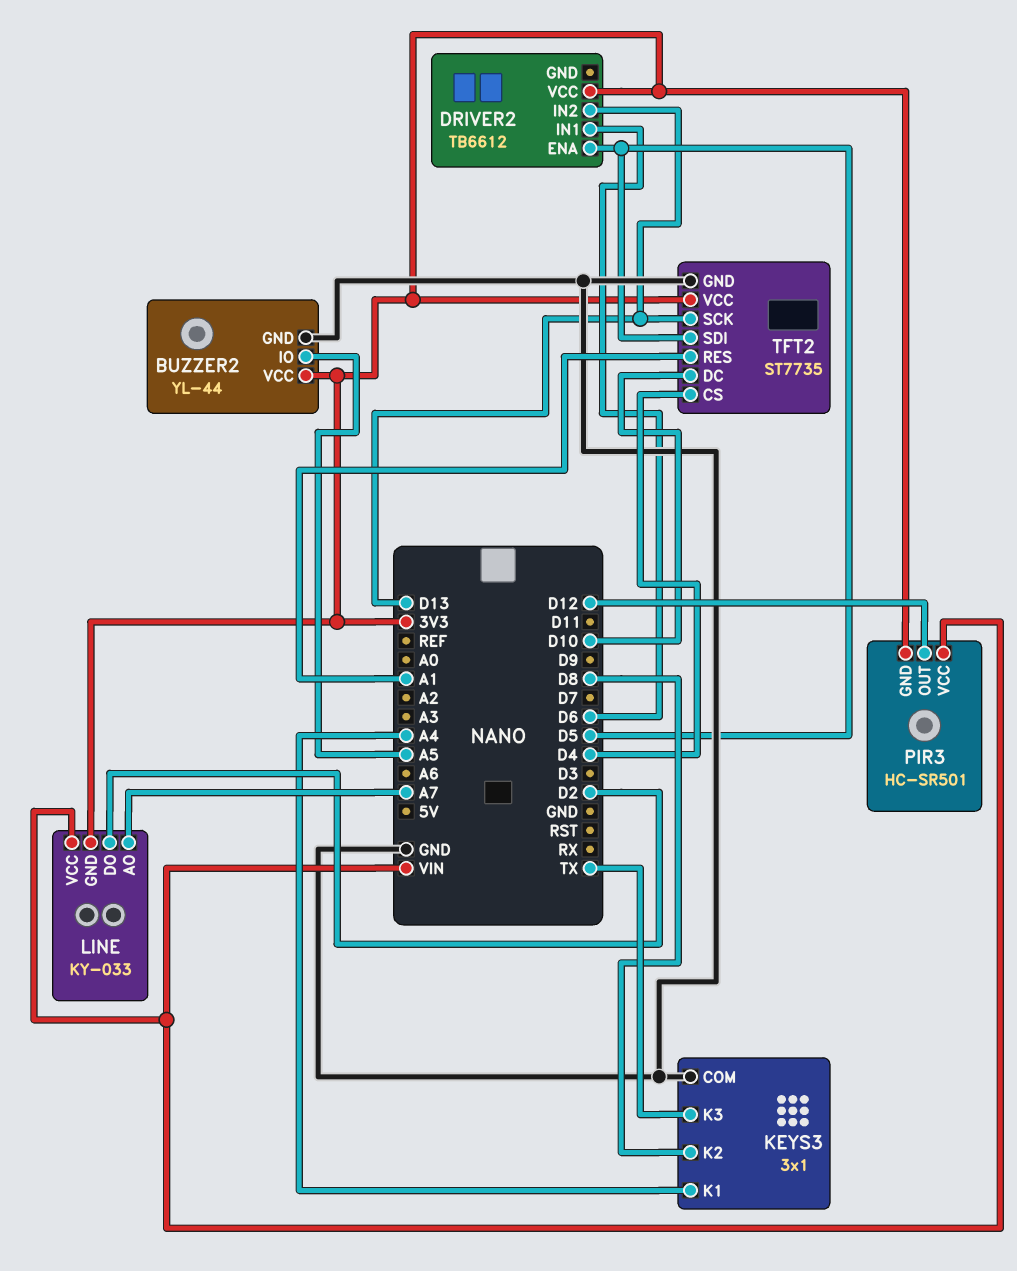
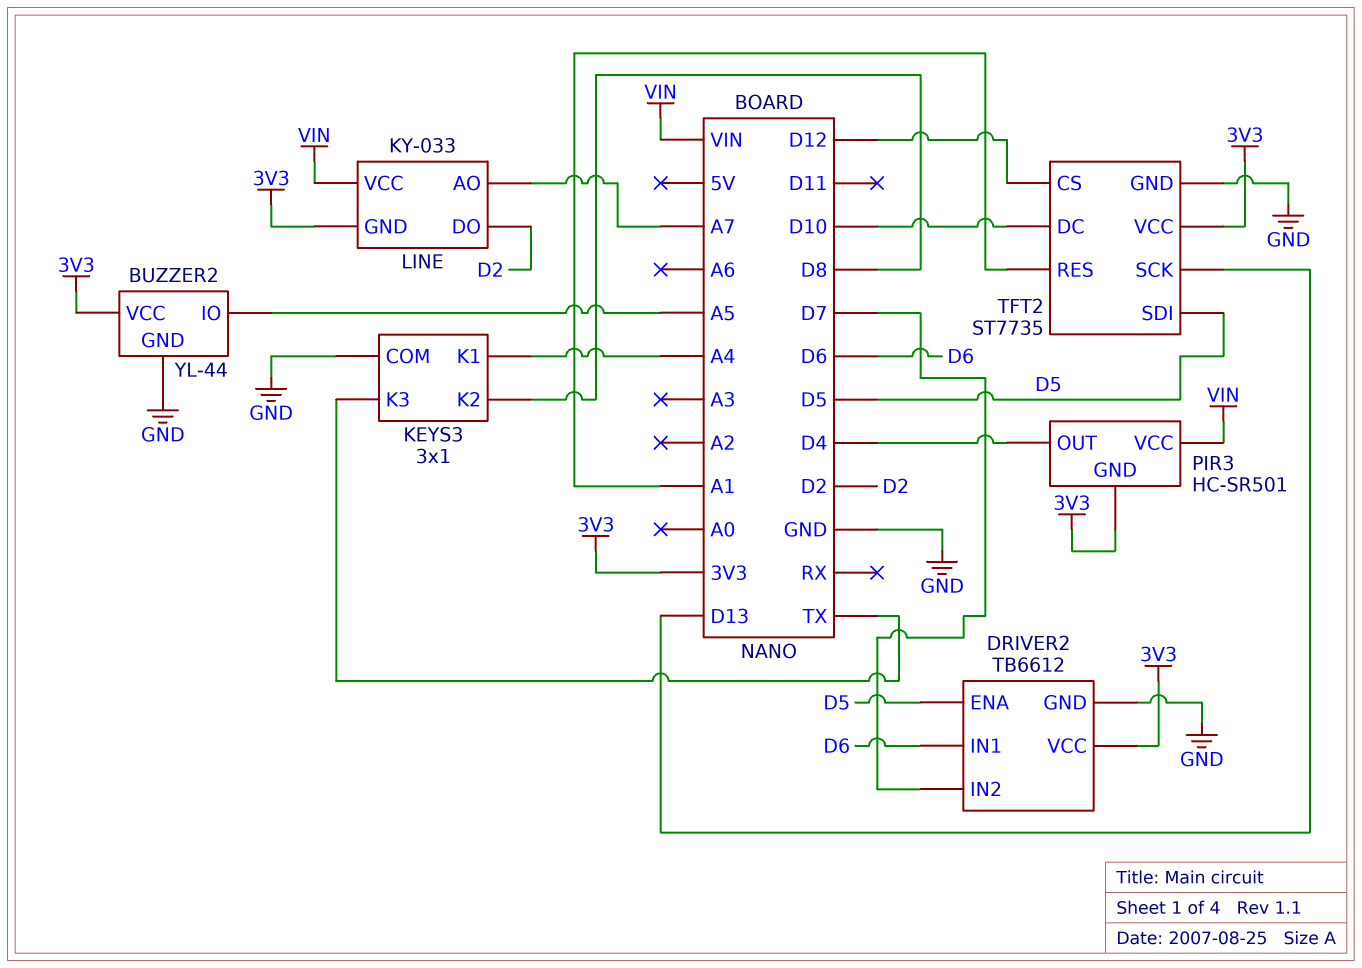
DRIVER2 pin GND: none -> GND
DRIVER2 pin IN2: D13 -> D7
PIR3 pin OUT: D12 -> D4
TFT2 pin CS: D4 -> D12

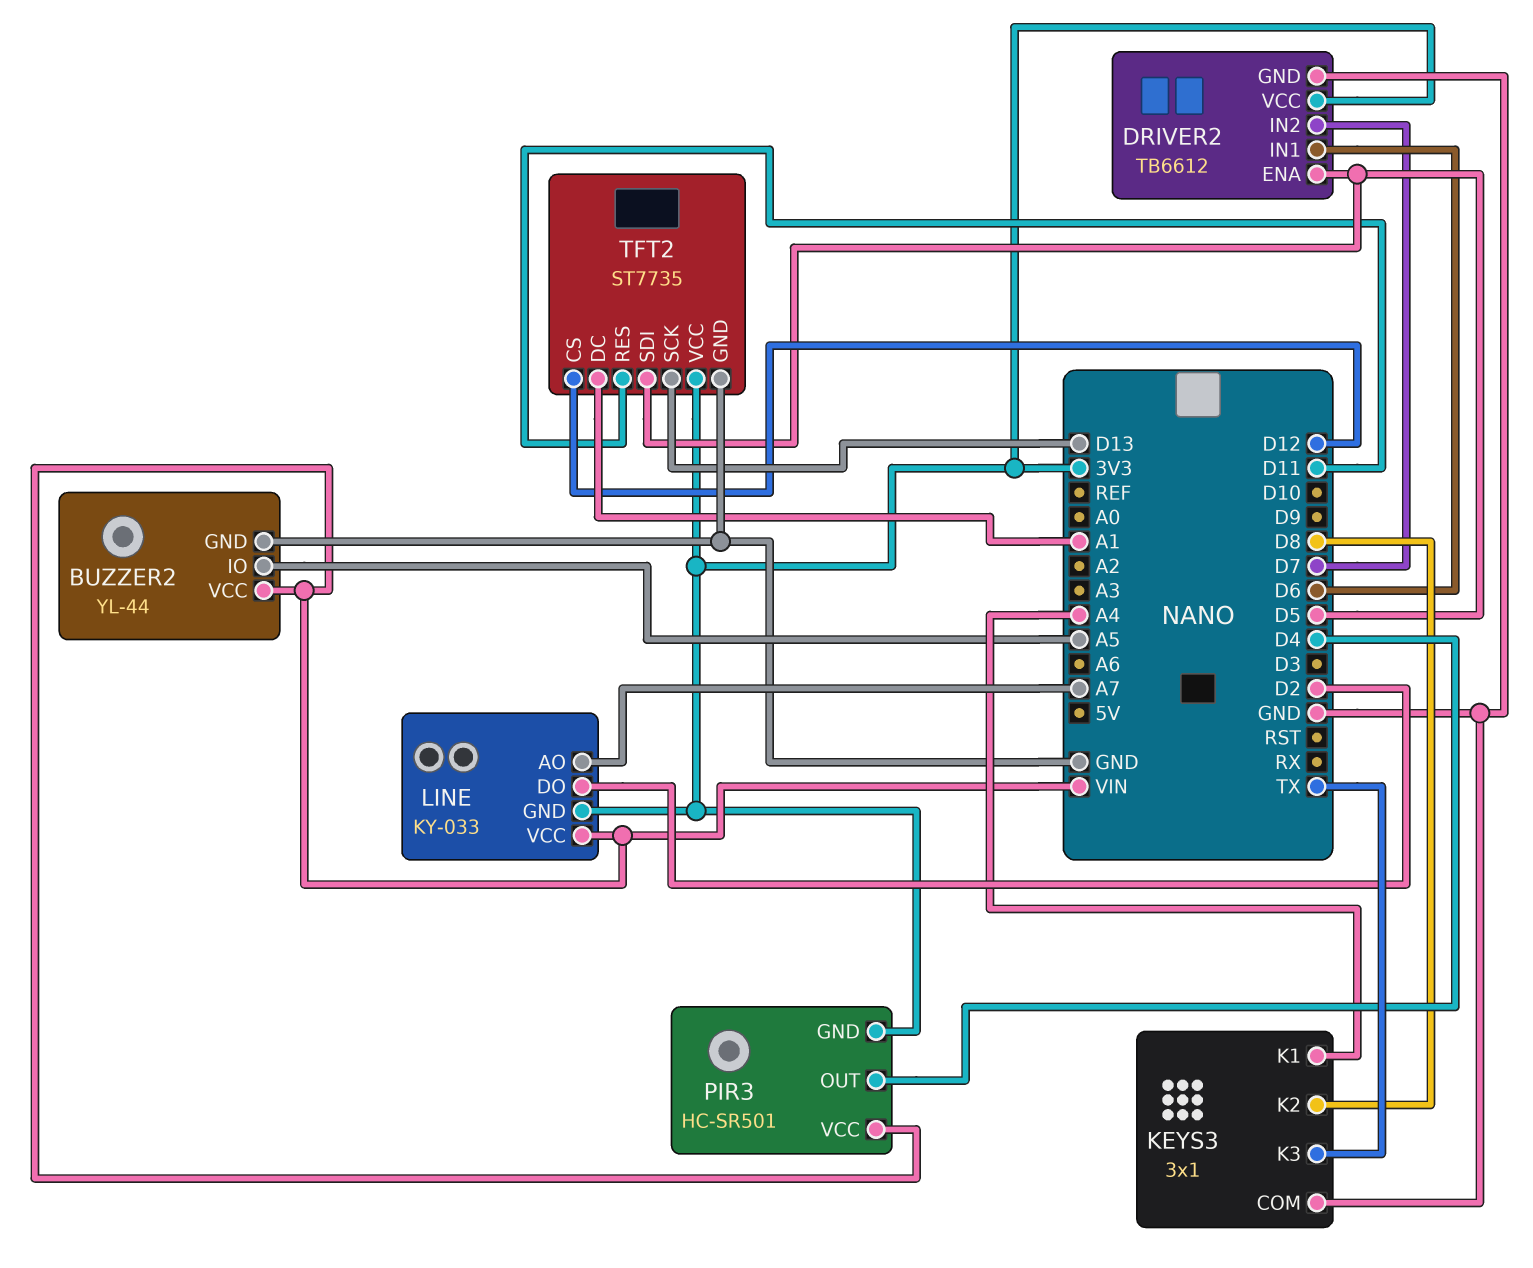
BUZZER2 pin VCC: 3V3 -> VIN
TFT2 pin DC: D10 -> A1
TFT2 pin RES: A1 -> D11

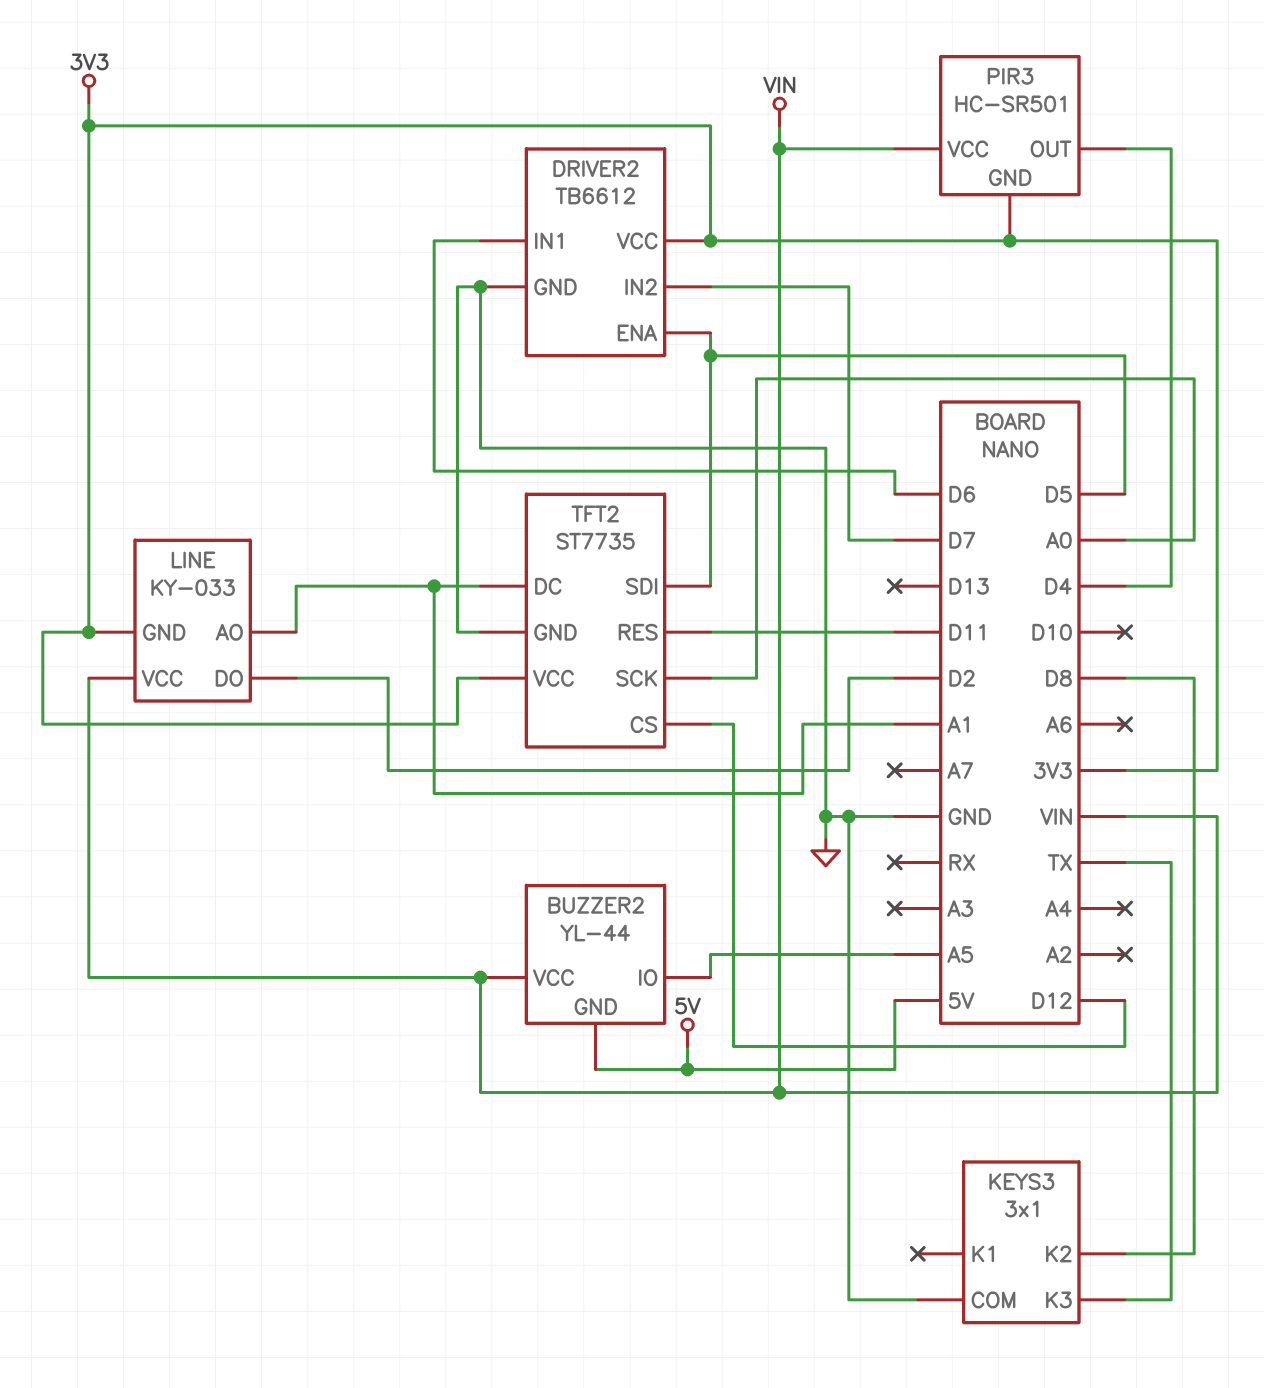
BUZZER2 pin GND: GND -> 5V
KEYS3 pin K1: A4 -> none
LINE pin AO: A7 -> A1
TFT2 pin SCK: D13 -> A0

